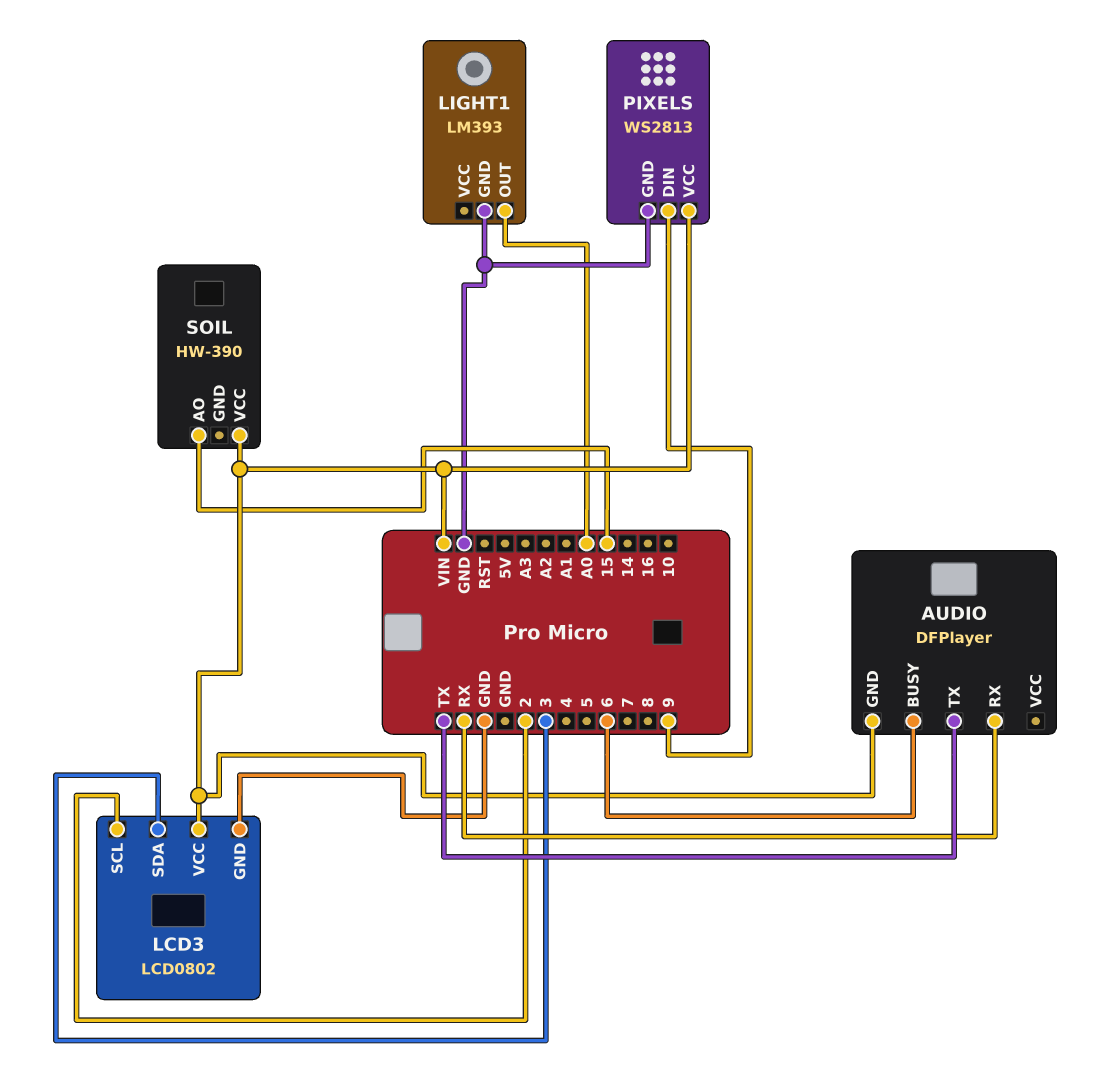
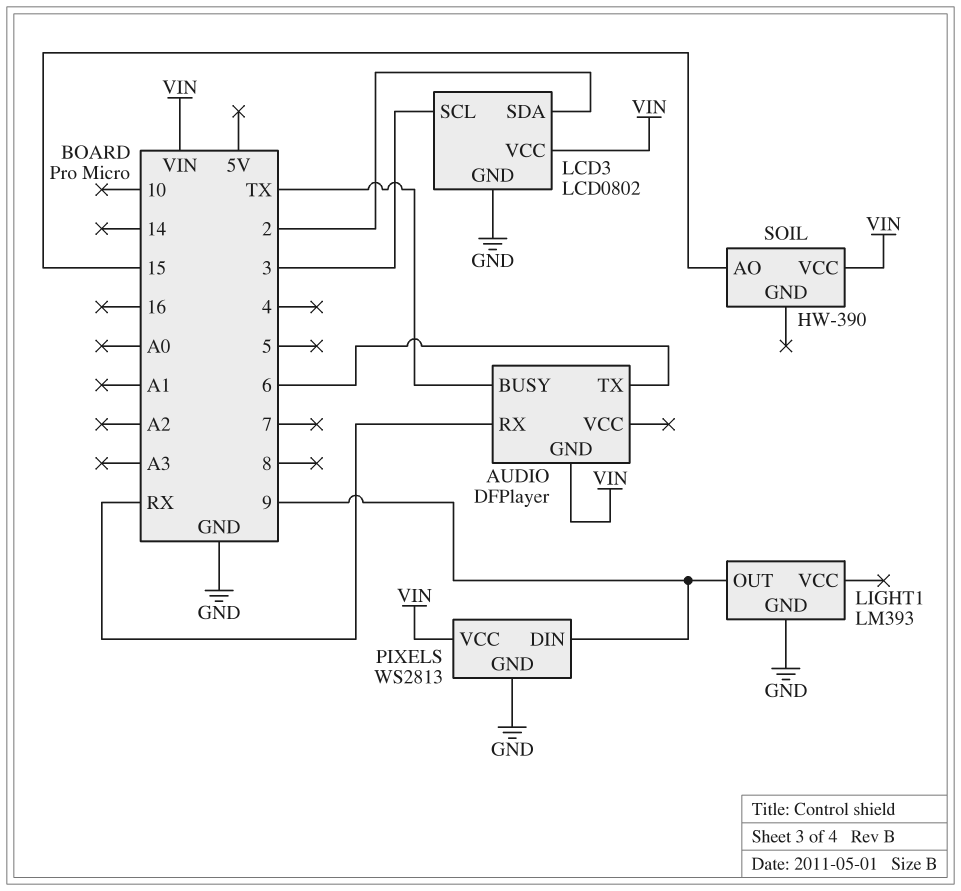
AUDIO pin BUSY: 6 -> TX
AUDIO pin TX: TX -> 6
LCD3 pin SCL: 2 -> 3
LCD3 pin SDA: 3 -> 2
LIGHT1 pin OUT: A0 -> 9

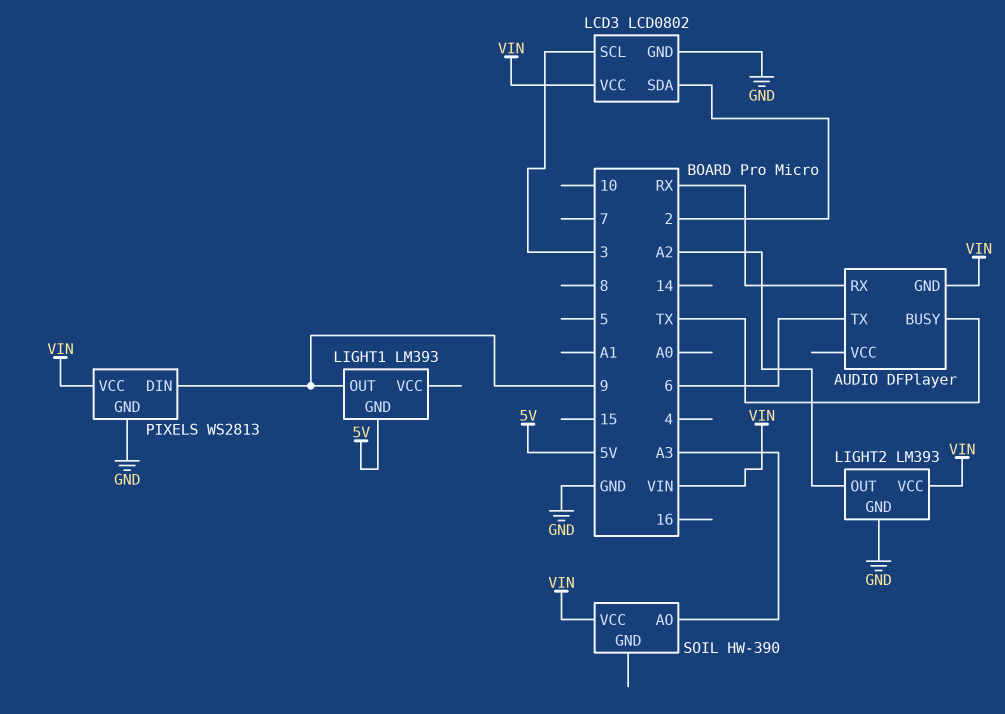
LIGHT1 pin GND: GND -> 5V
LIGHT2: none -> LM393
LIGHT2 pin GND: none -> GND
LIGHT2 pin OUT: none -> A2
LIGHT2 pin VCC: none -> VIN
SOIL pin AO: 15 -> A3

